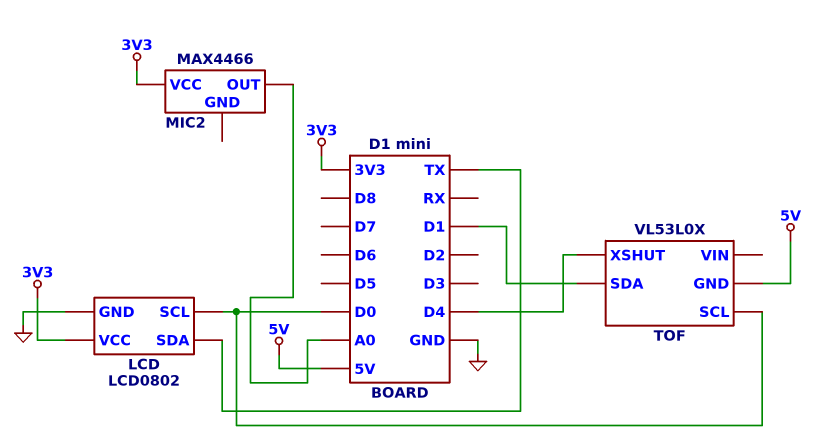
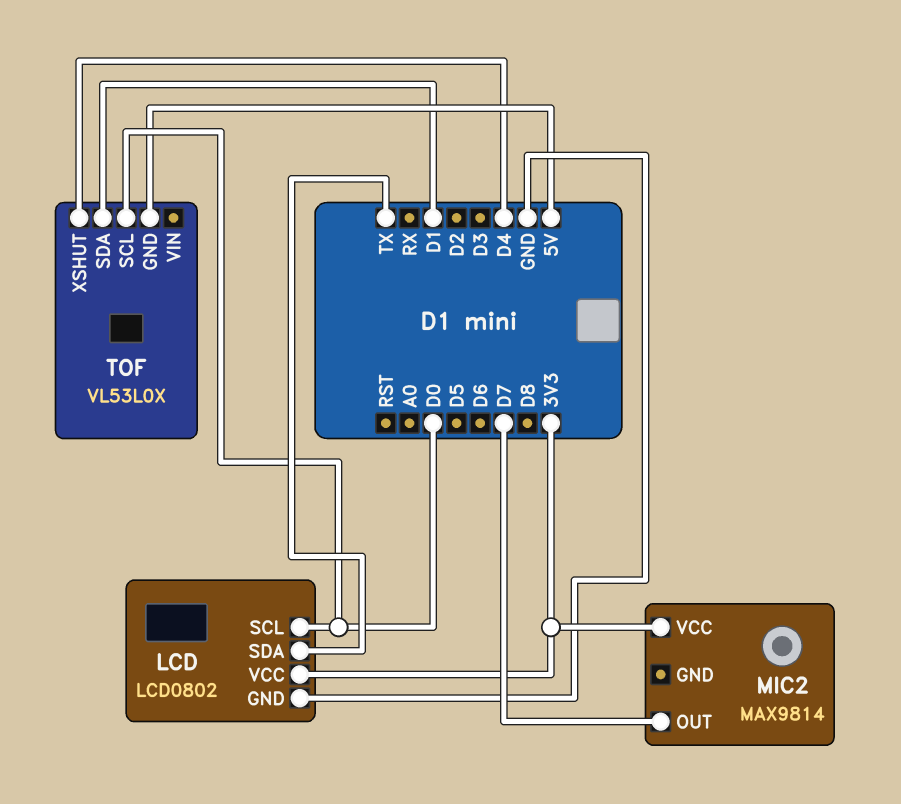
MIC2: MAX4466 -> MAX9814
MIC2 pin OUT: A0 -> D7

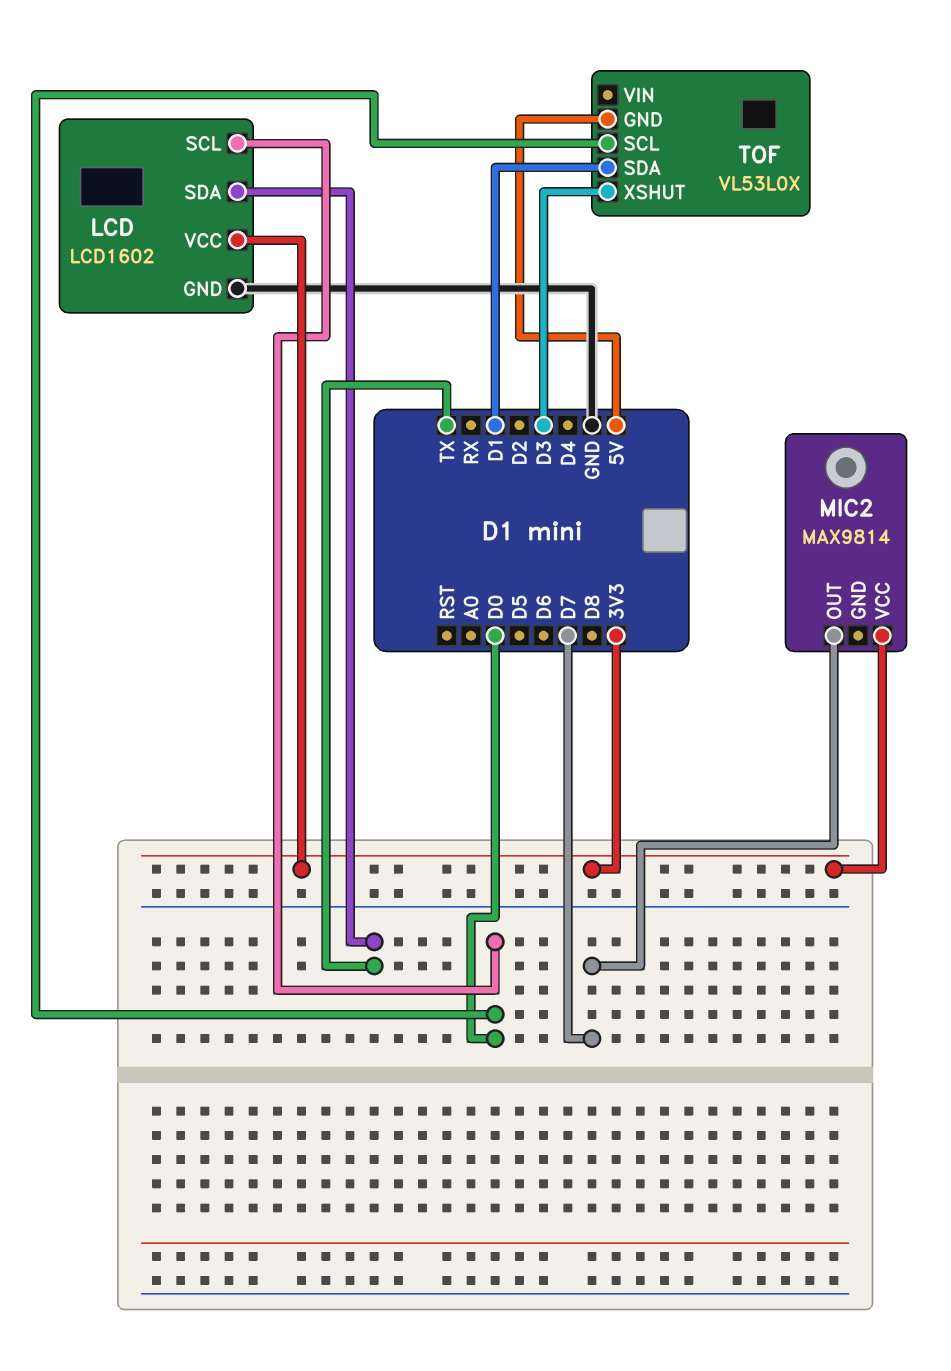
LCD: LCD0802 -> LCD1602
TOF pin XSHUT: D4 -> D3

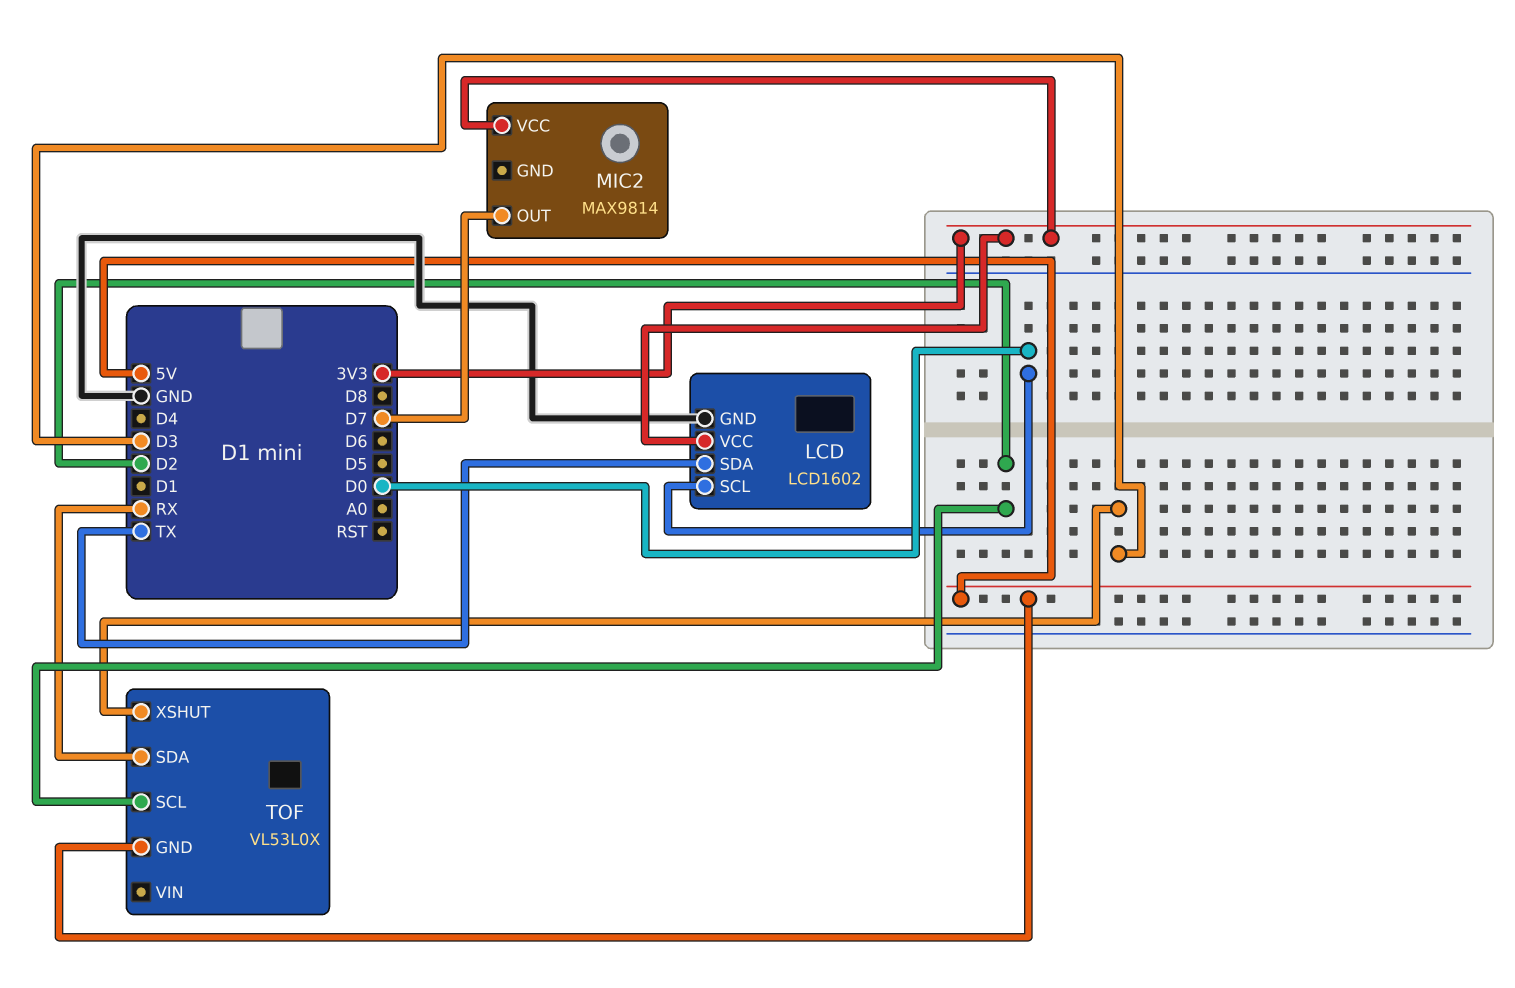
TOF pin SCL: D0 -> D2
TOF pin SDA: D1 -> RX

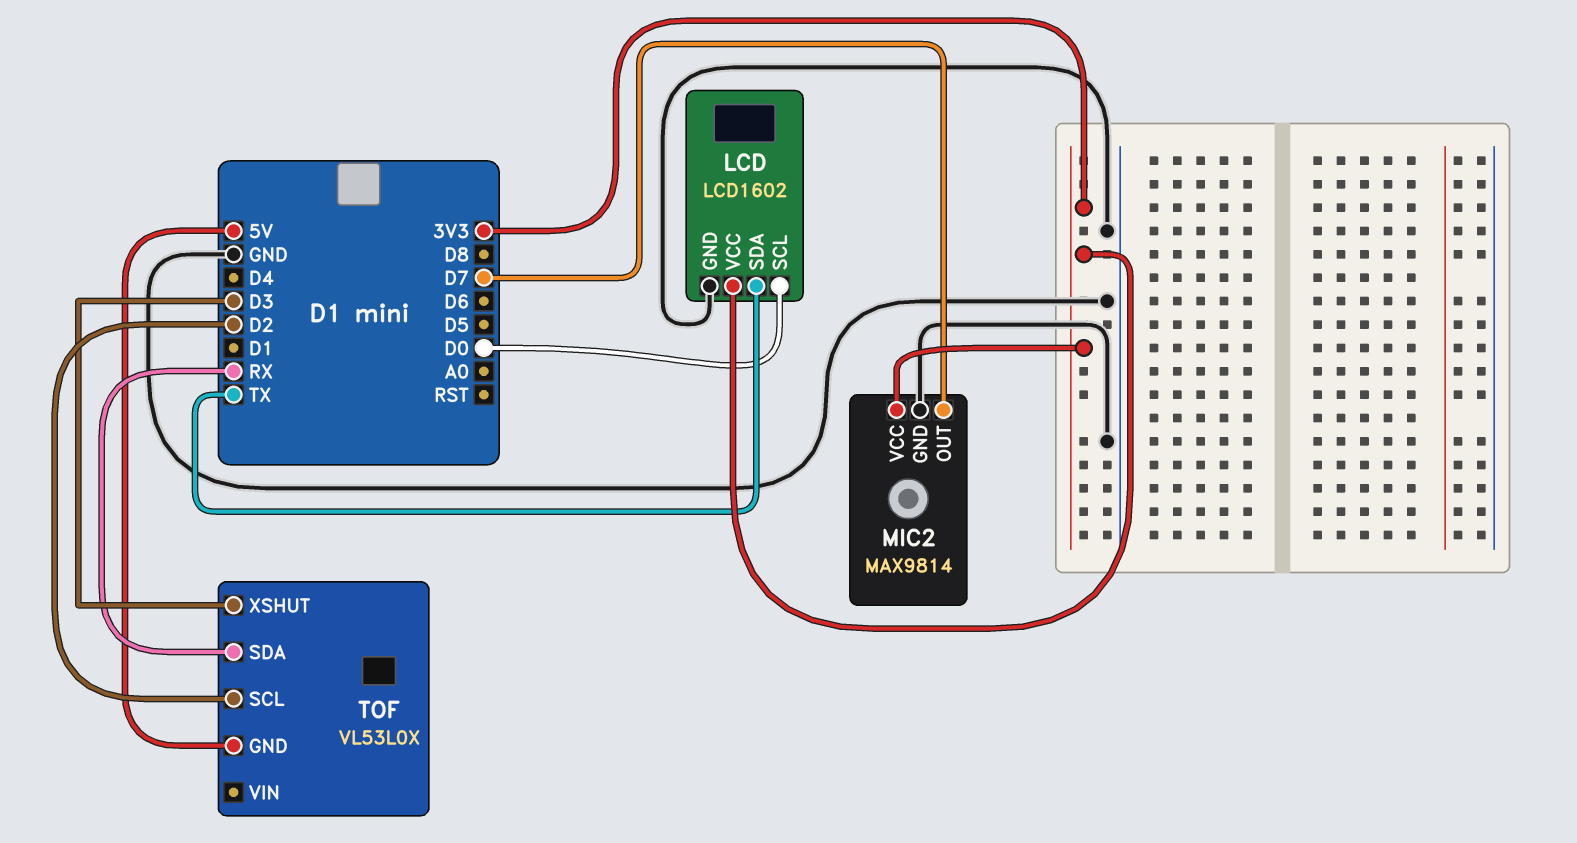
MIC2 pin GND: none -> GND

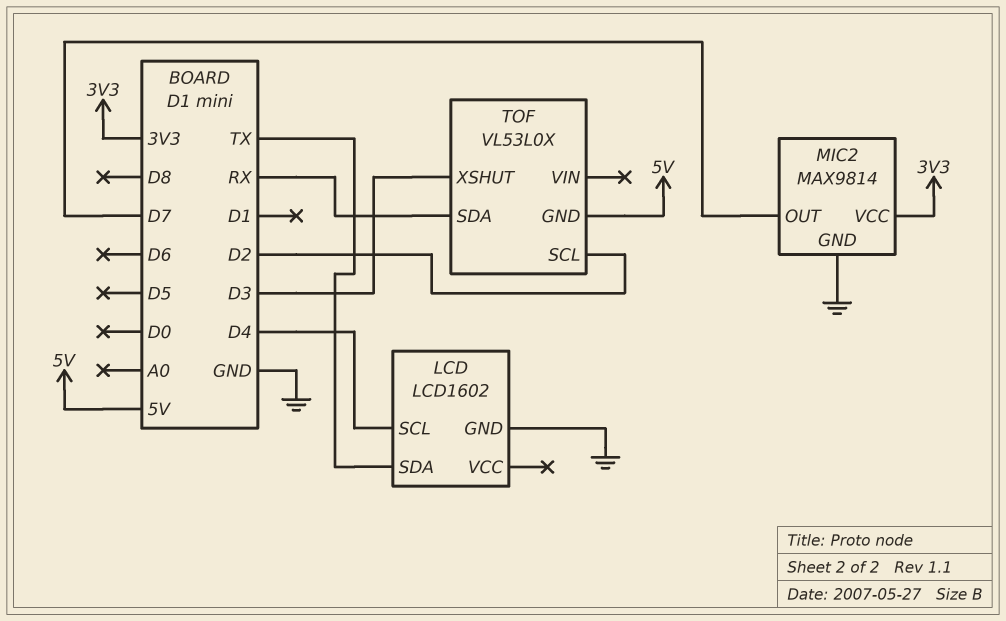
LCD pin SCL: D0 -> D4
LCD pin VCC: 3V3 -> none

